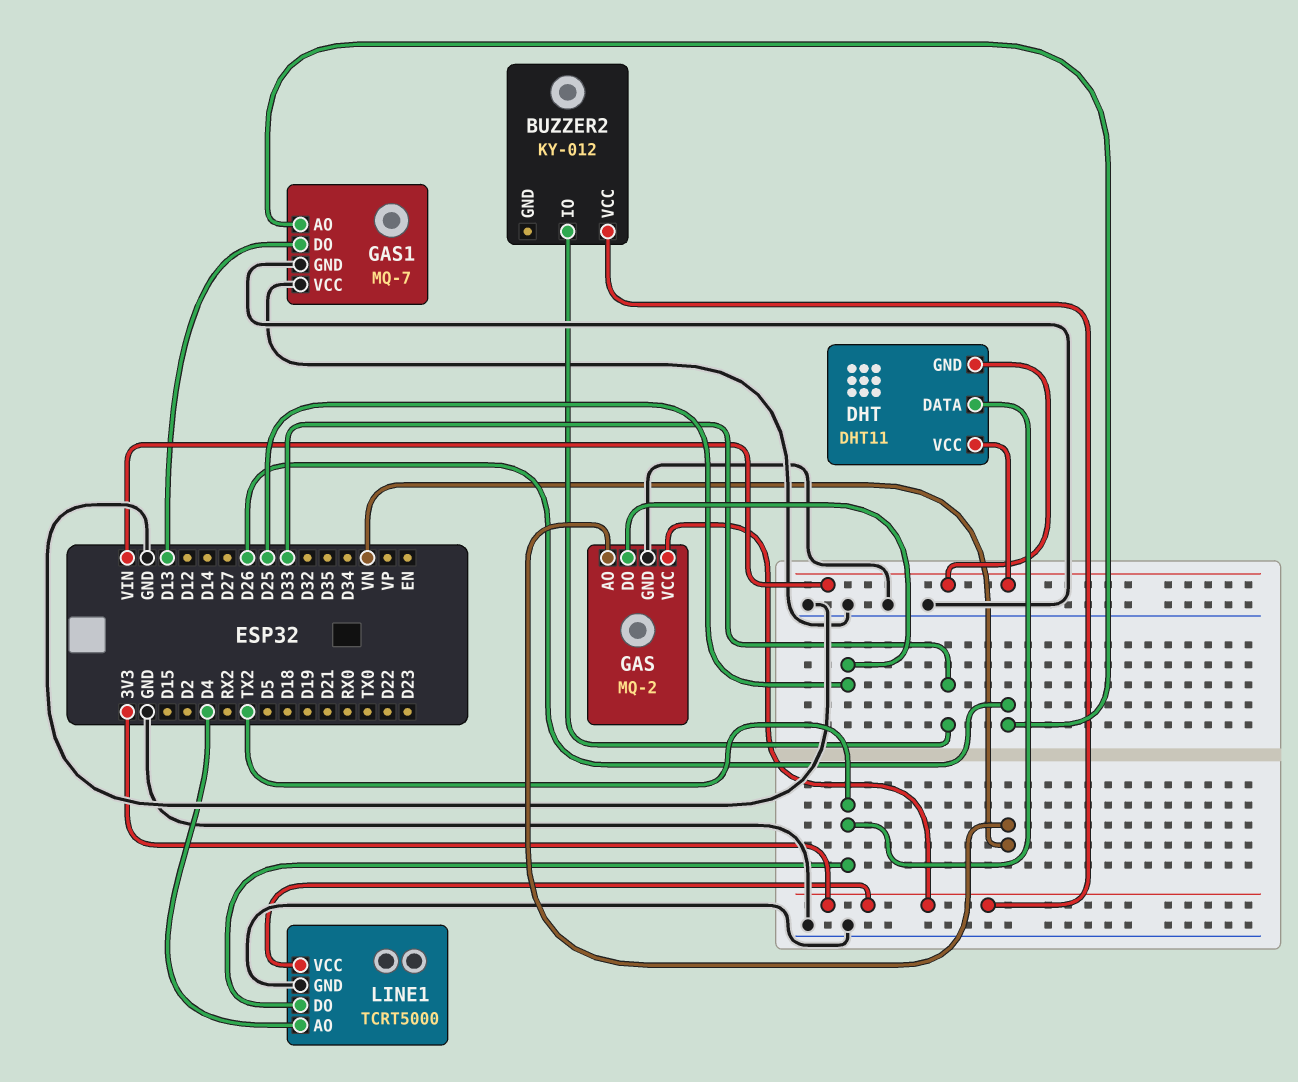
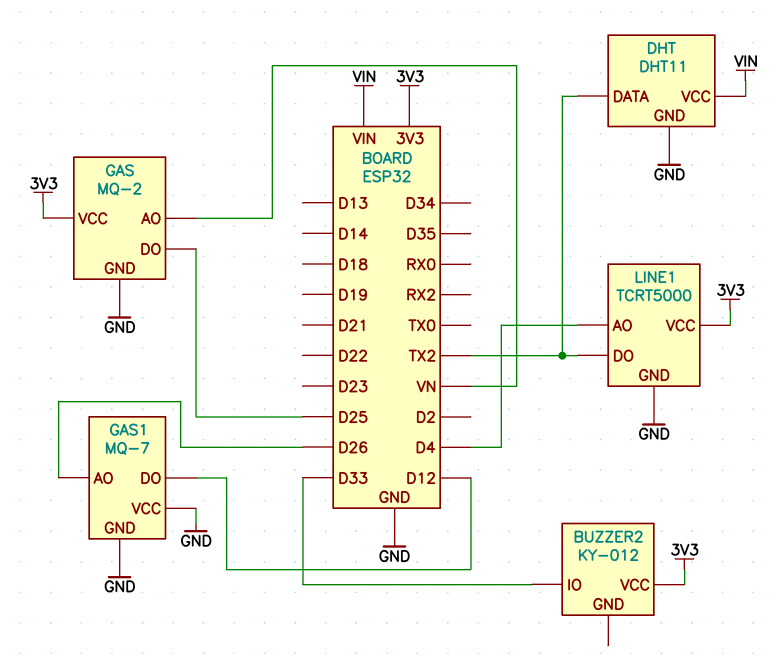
DHT pin GND: VIN -> GND
GAS1 pin DO: D13 -> D12

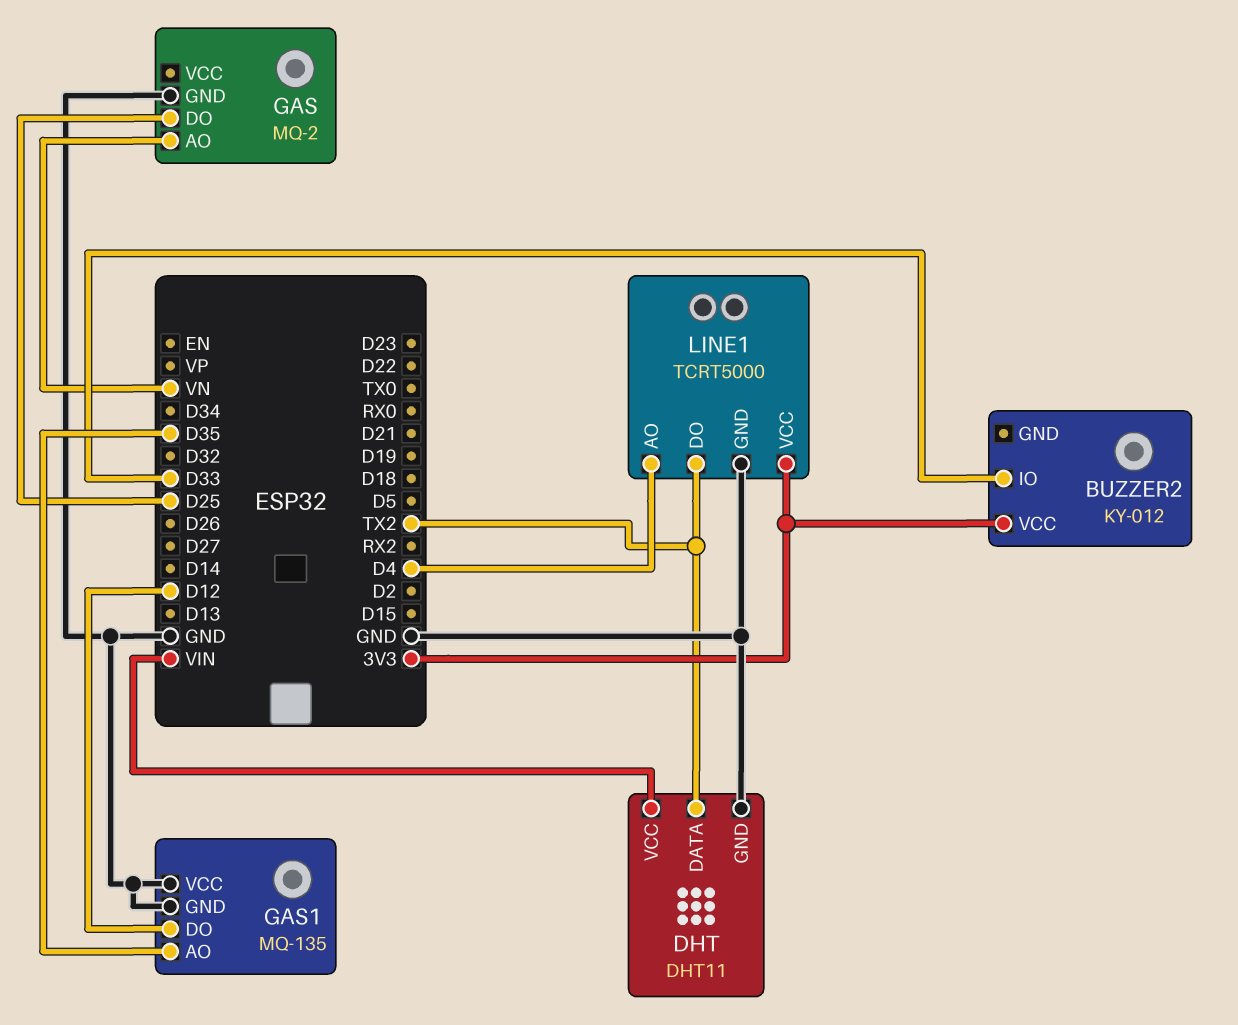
GAS pin VCC: 3V3 -> none
GAS1: MQ-7 -> MQ-135
GAS1 pin AO: D26 -> D35

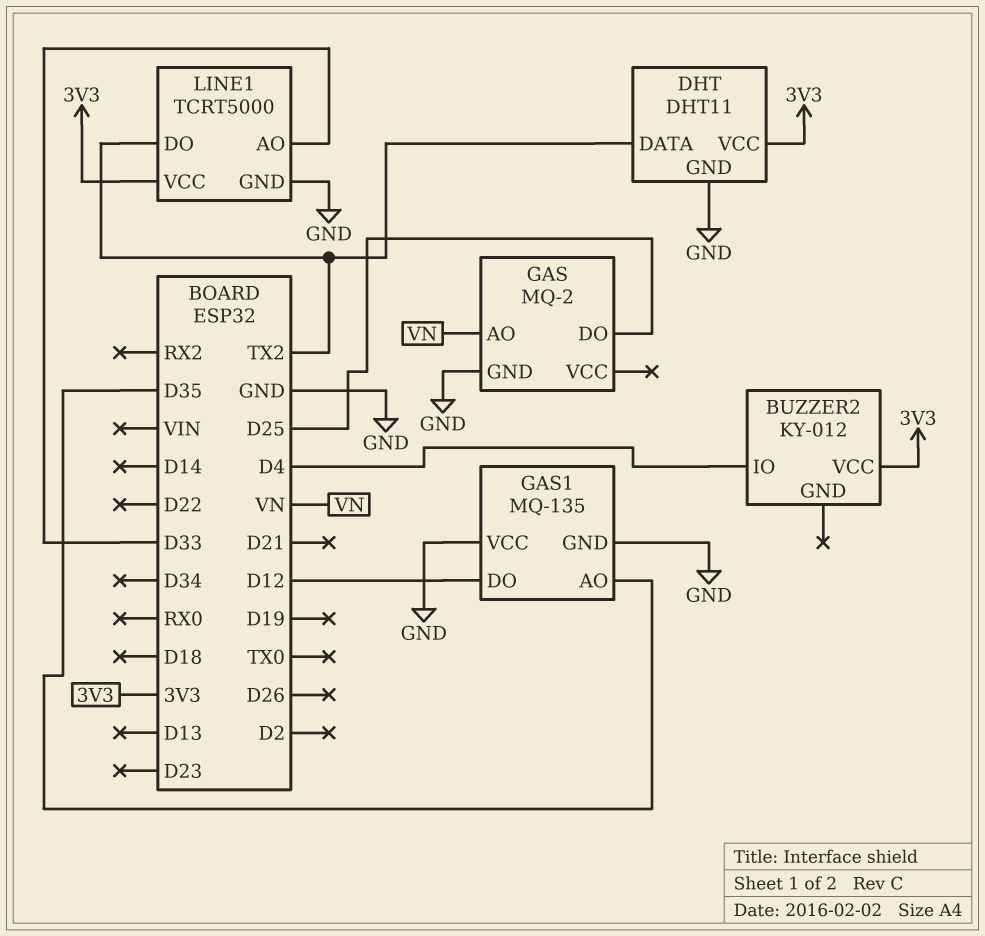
BUZZER2 pin IO: D33 -> D4
DHT pin VCC: VIN -> 3V3
LINE1 pin AO: D4 -> D33

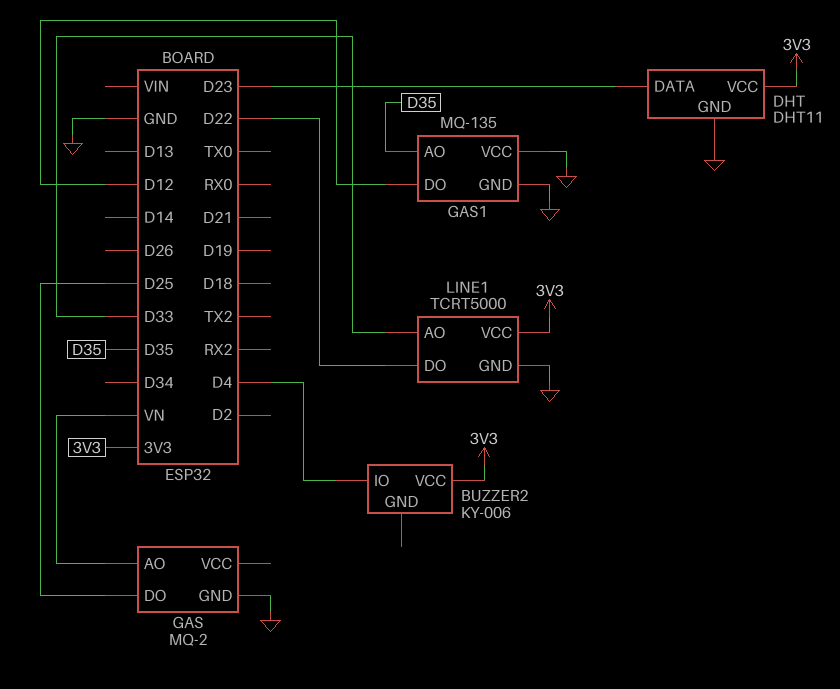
BUZZER2: KY-012 -> KY-006
DHT pin DATA: TX2 -> D23
LINE1 pin DO: TX2 -> D22

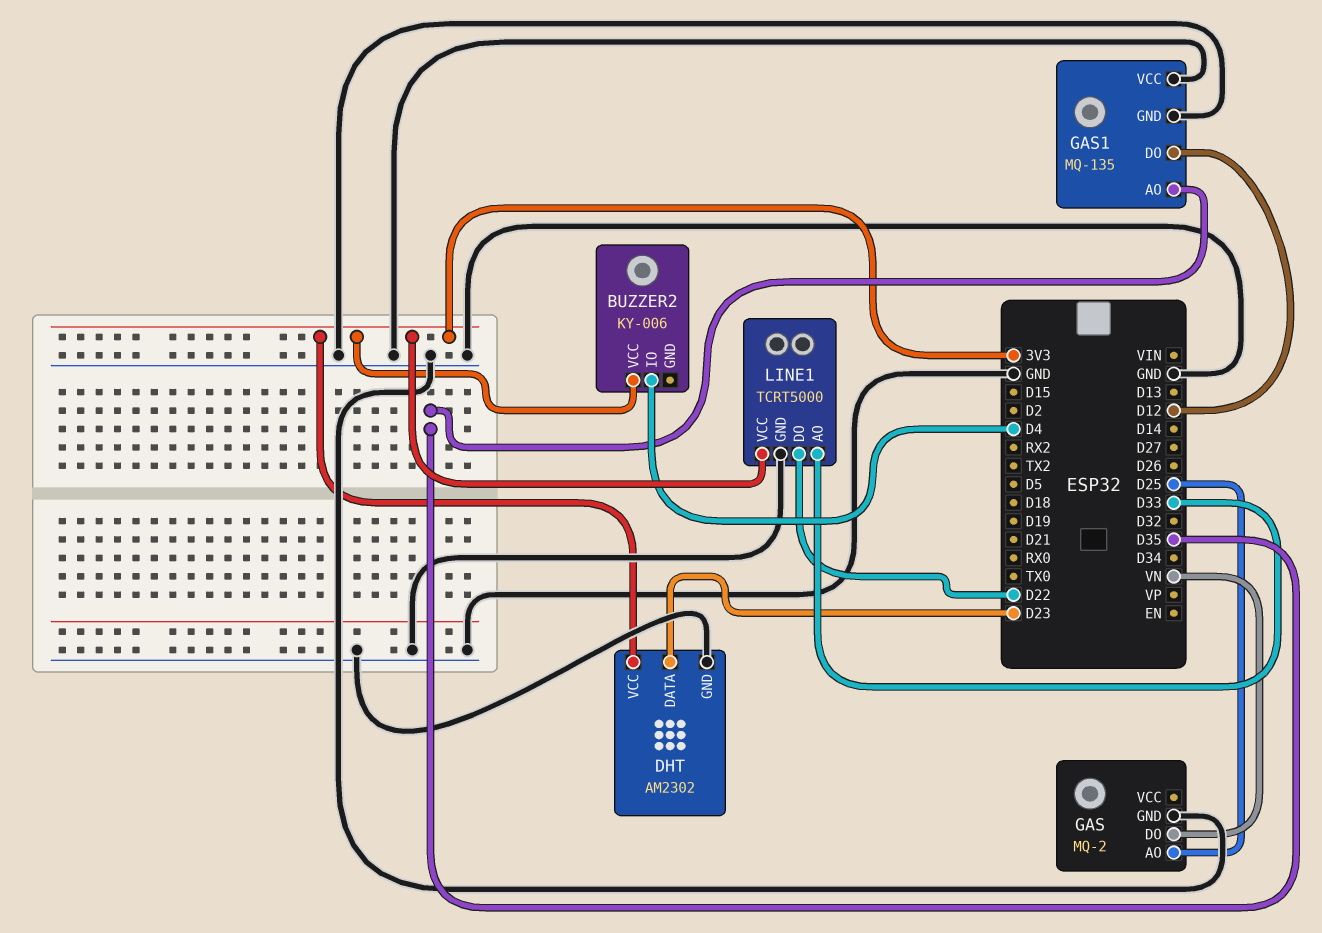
DHT: DHT11 -> AM2302
GAS pin AO: VN -> D25
GAS pin DO: D25 -> VN

